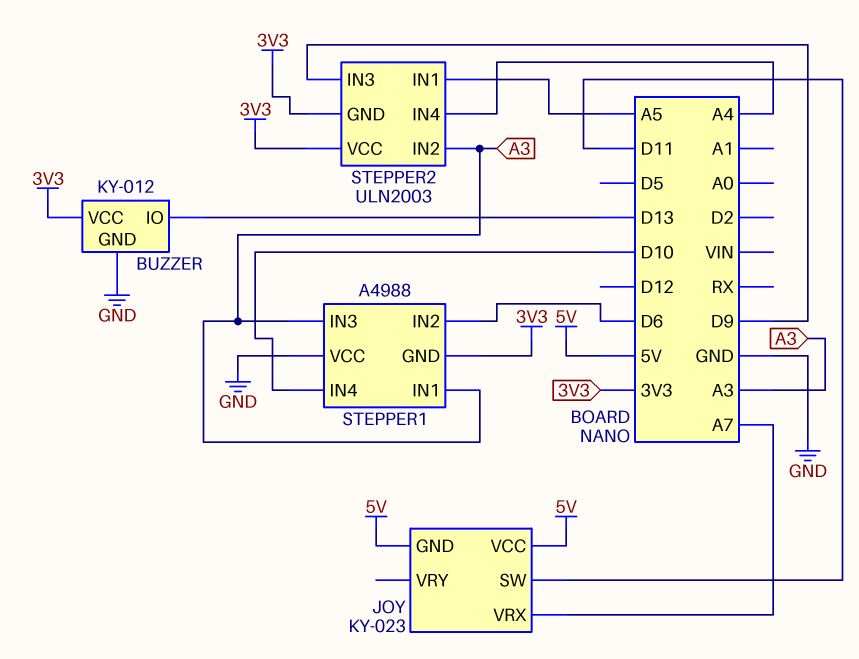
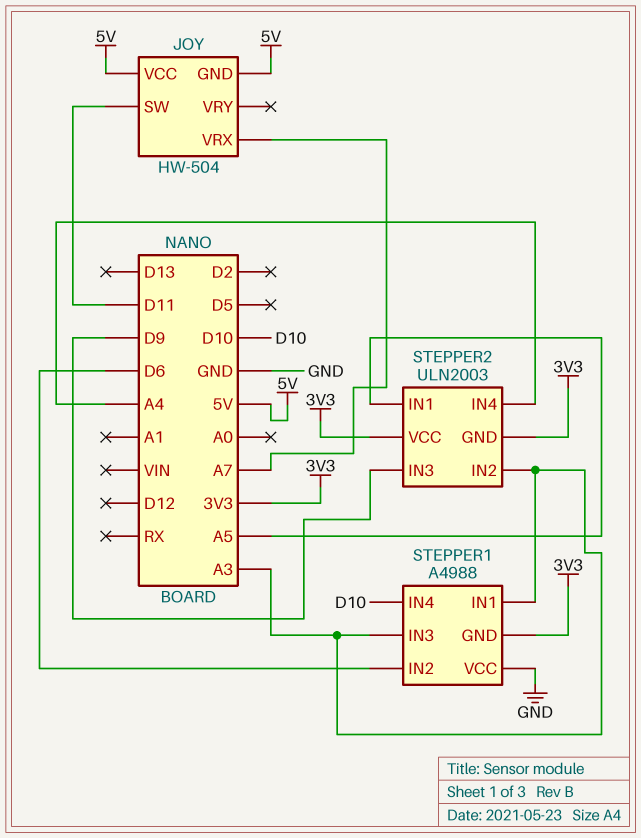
BUZZER: KY-012 -> none
BUZZER pin GND: GND -> none
BUZZER pin IO: D13 -> none
BUZZER pin VCC: 3V3 -> none
JOY: KY-023 -> HW-504

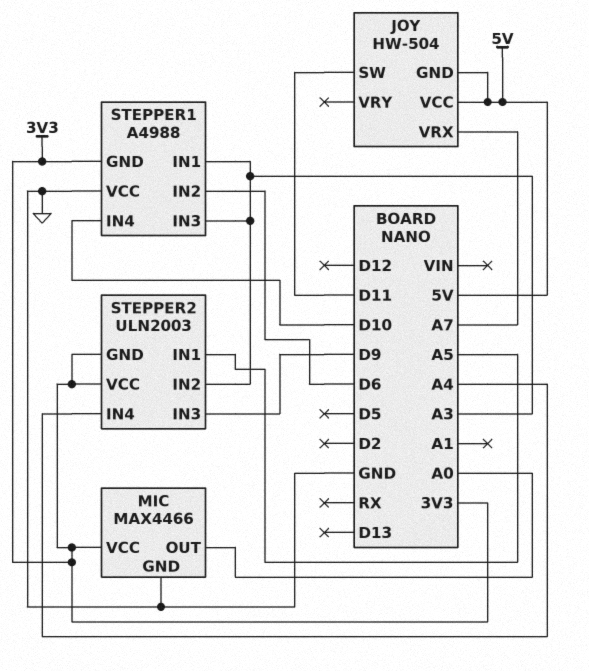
MIC: none -> MAX4466
MIC pin GND: none -> GND
MIC pin OUT: none -> A0
MIC pin VCC: none -> 3V3

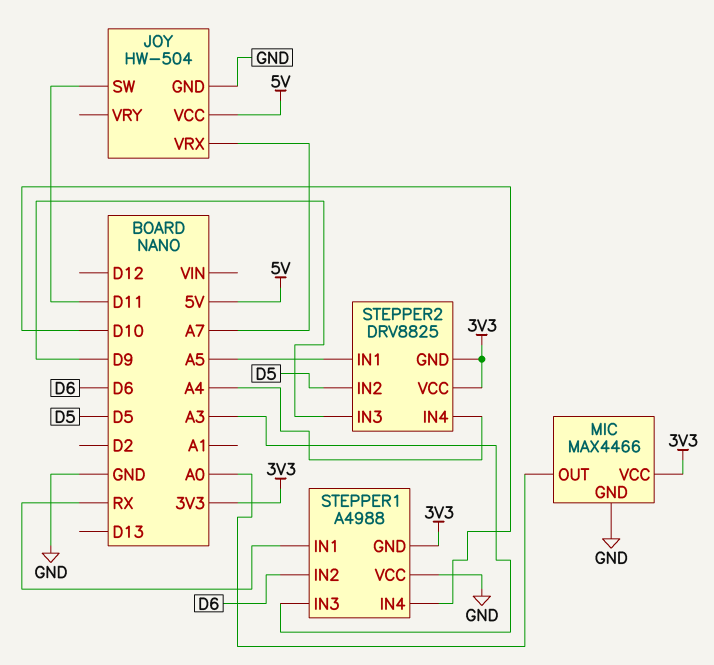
JOY pin GND: 5V -> GND
STEPPER1 pin IN1: A3 -> RX
STEPPER2: ULN2003 -> DRV8825
STEPPER2 pin IN2: A3 -> D5

